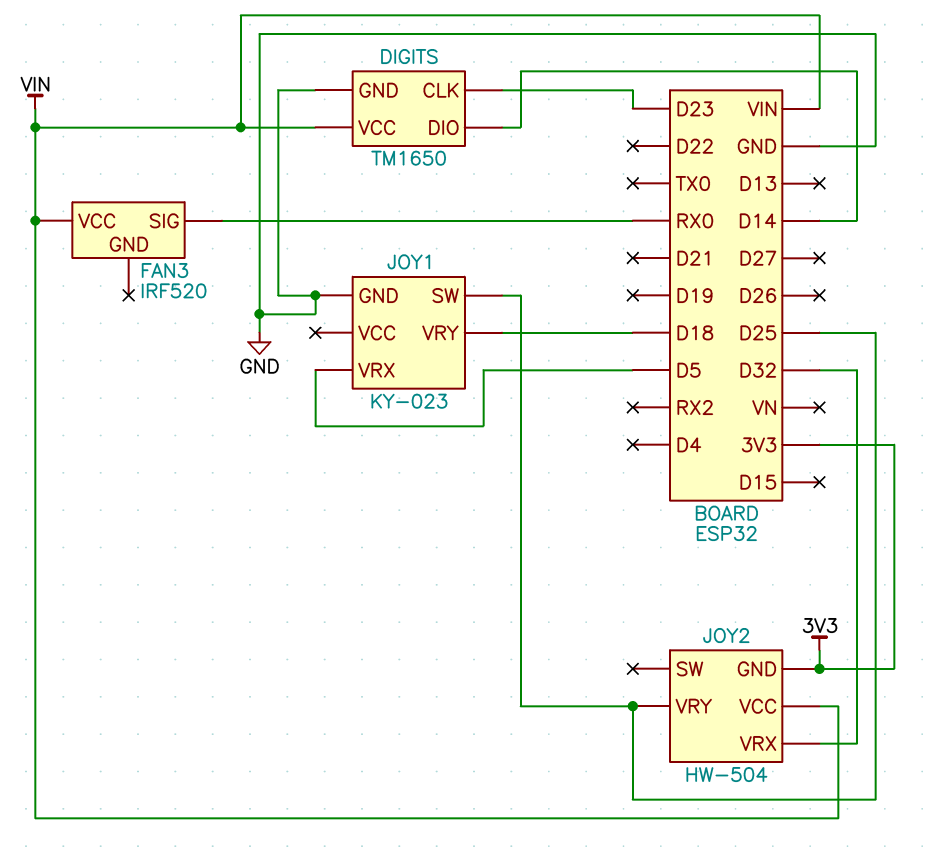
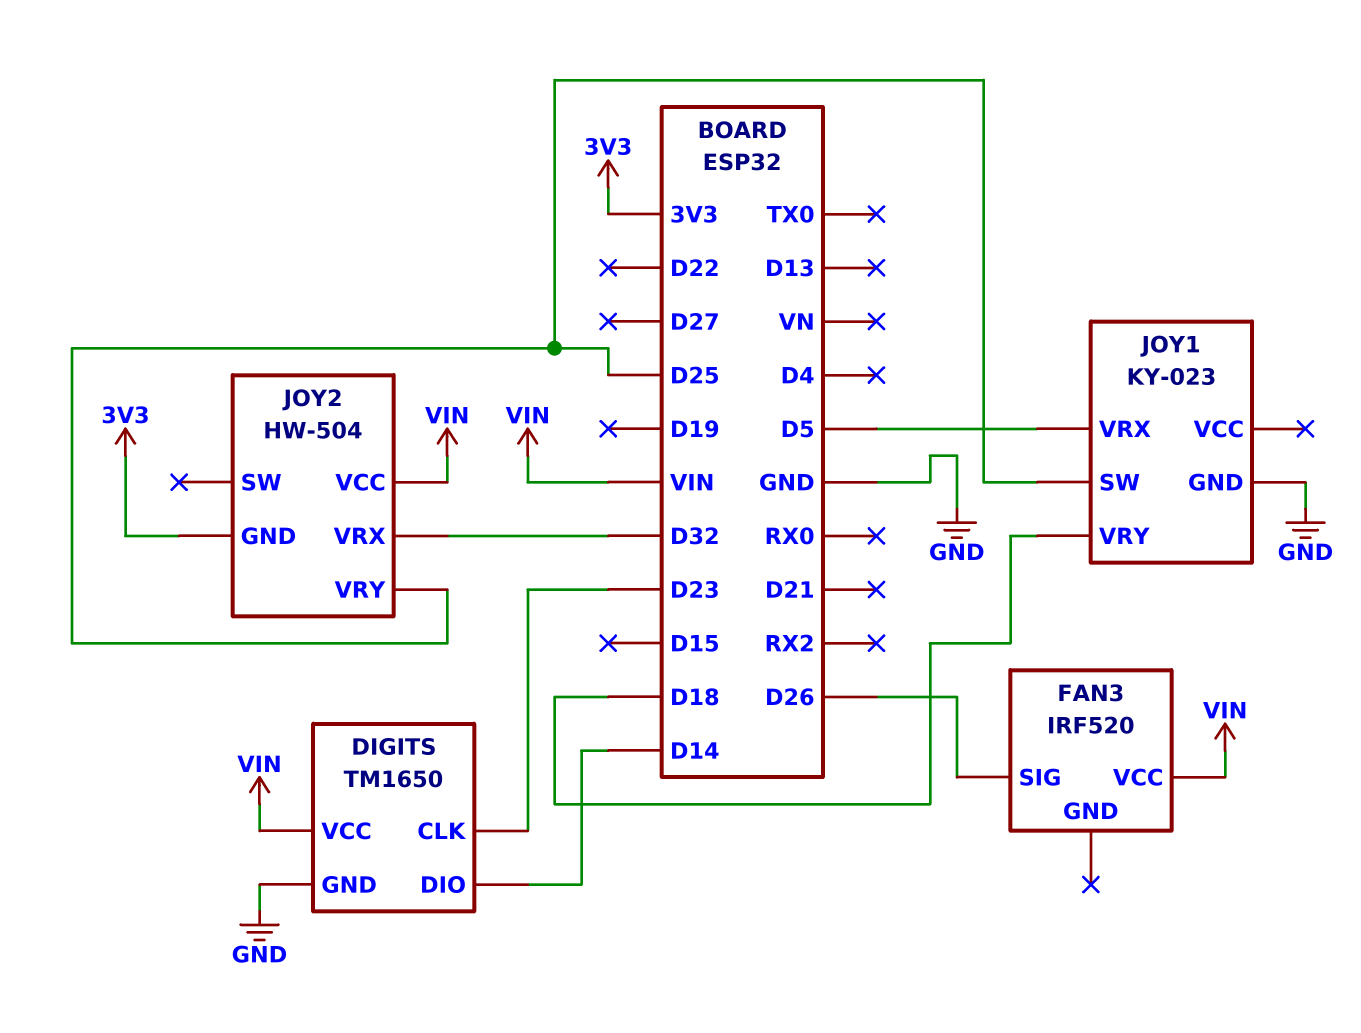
FAN3 pin SIG: RX0 -> D26

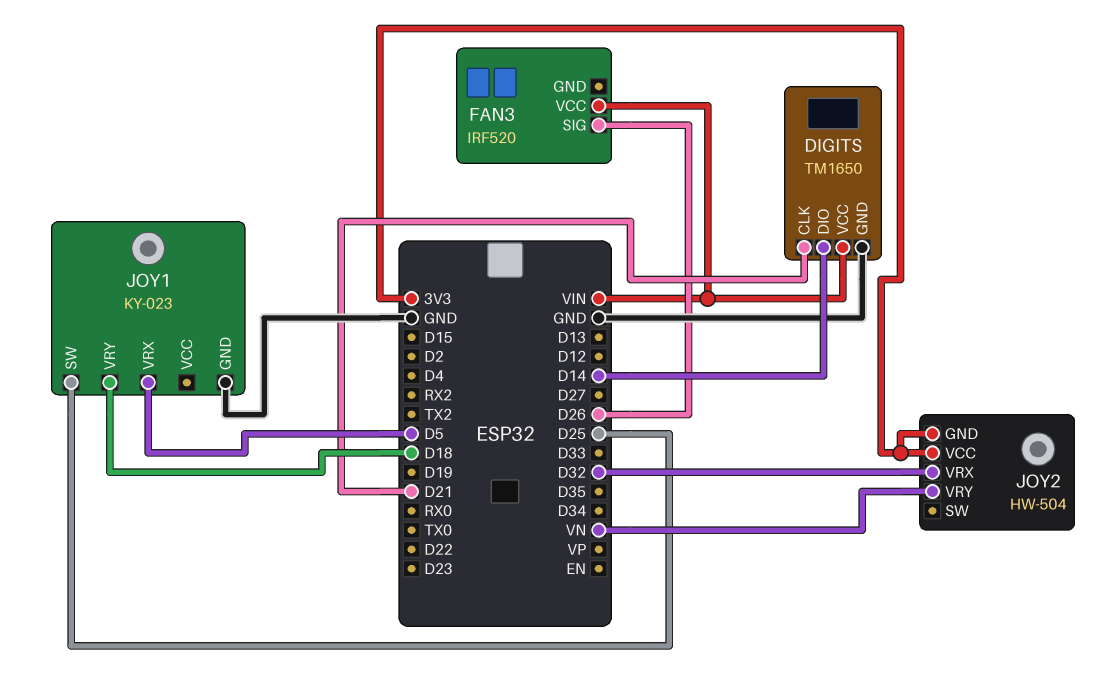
DIGITS pin CLK: D23 -> D21
JOY2 pin VCC: VIN -> 3V3
JOY2 pin VRY: D25 -> VN

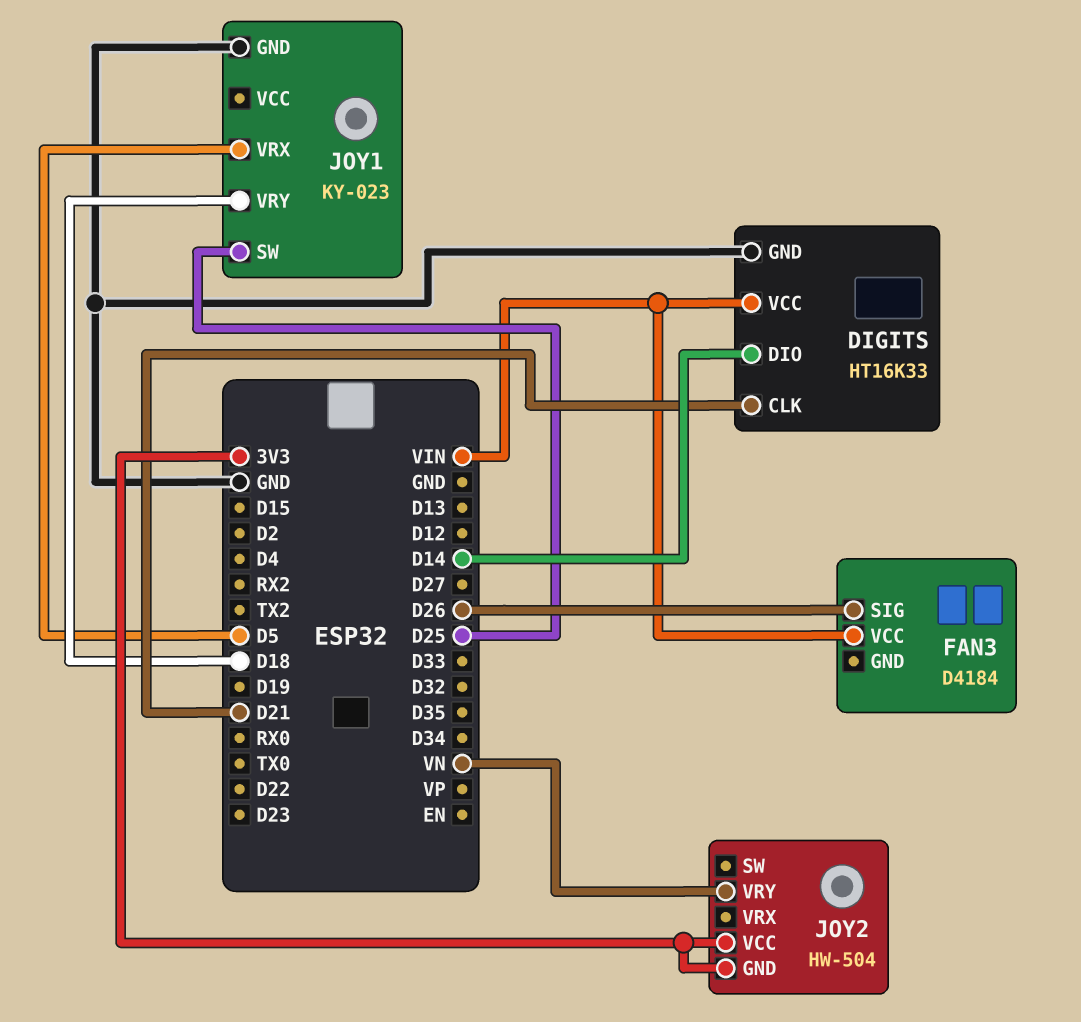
DIGITS: TM1650 -> HT16K33
FAN3: IRF520 -> D4184
JOY2 pin VRX: D32 -> none

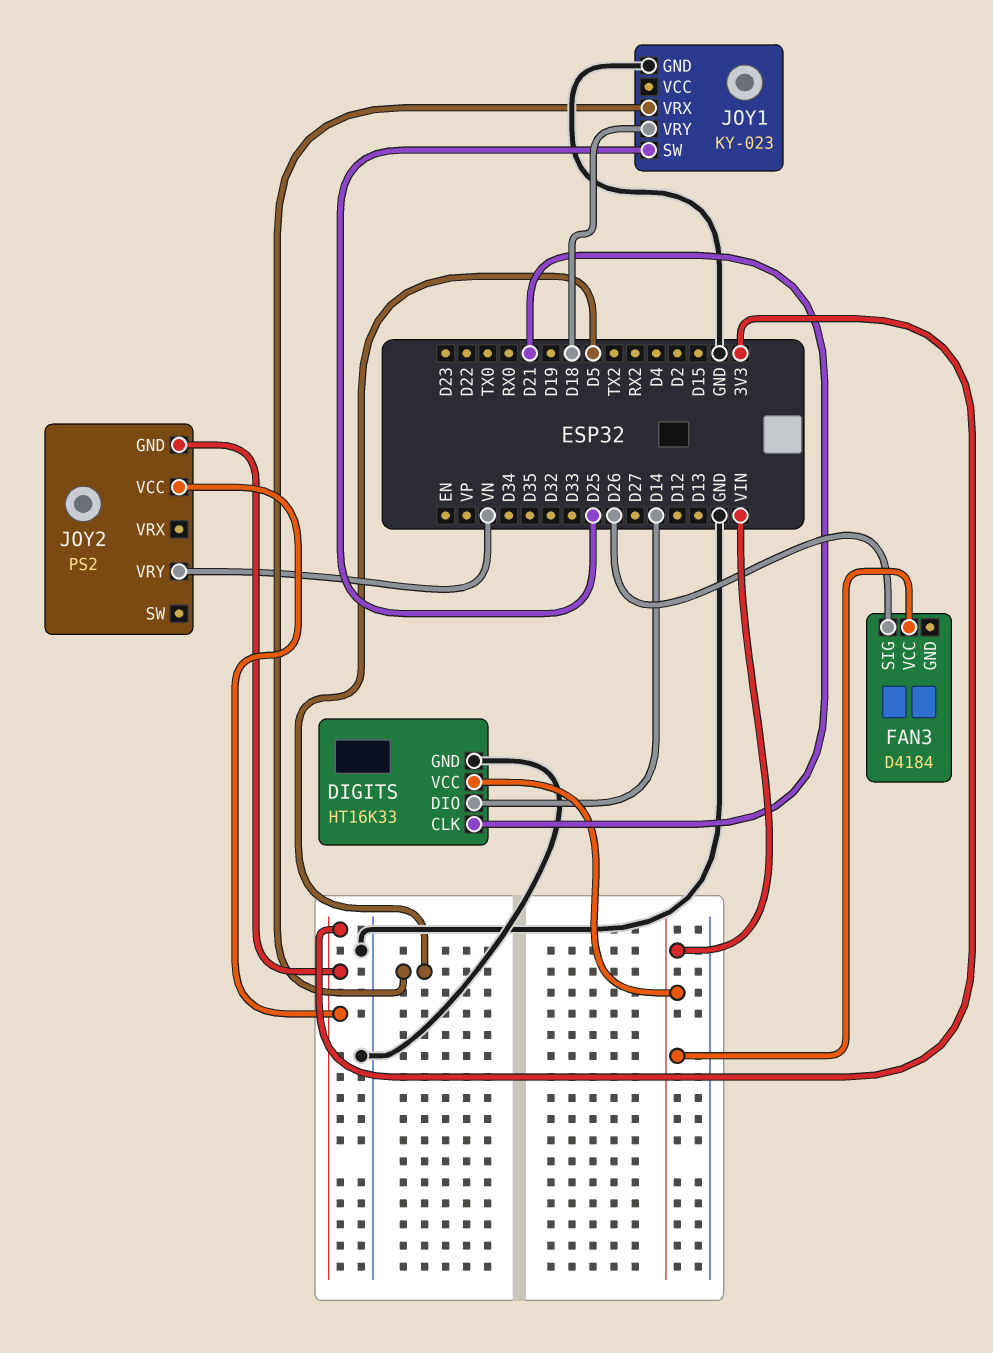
JOY2: HW-504 -> PS2

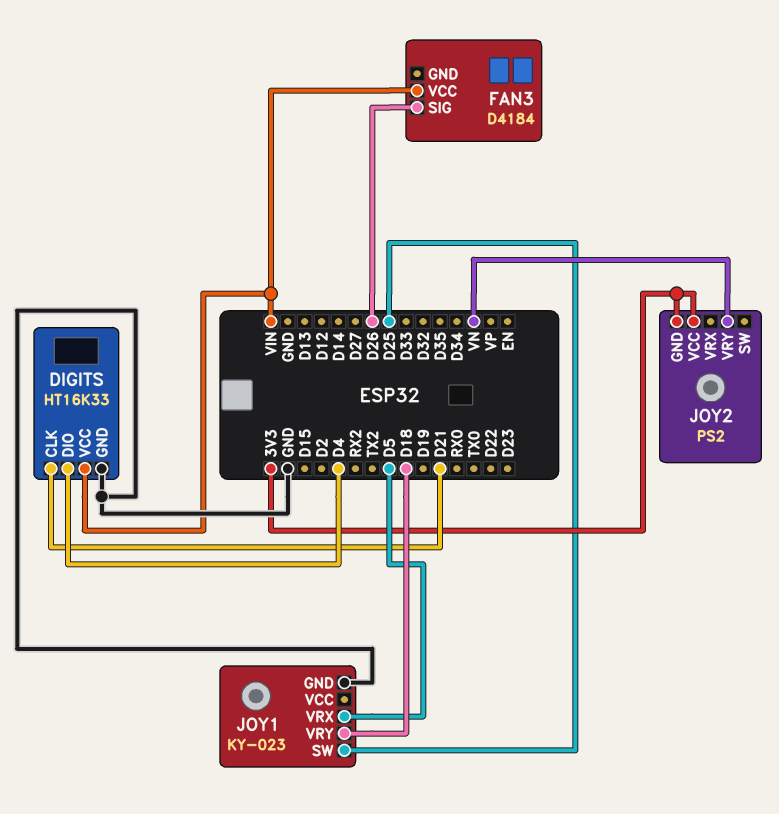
DIGITS pin DIO: D14 -> D4

